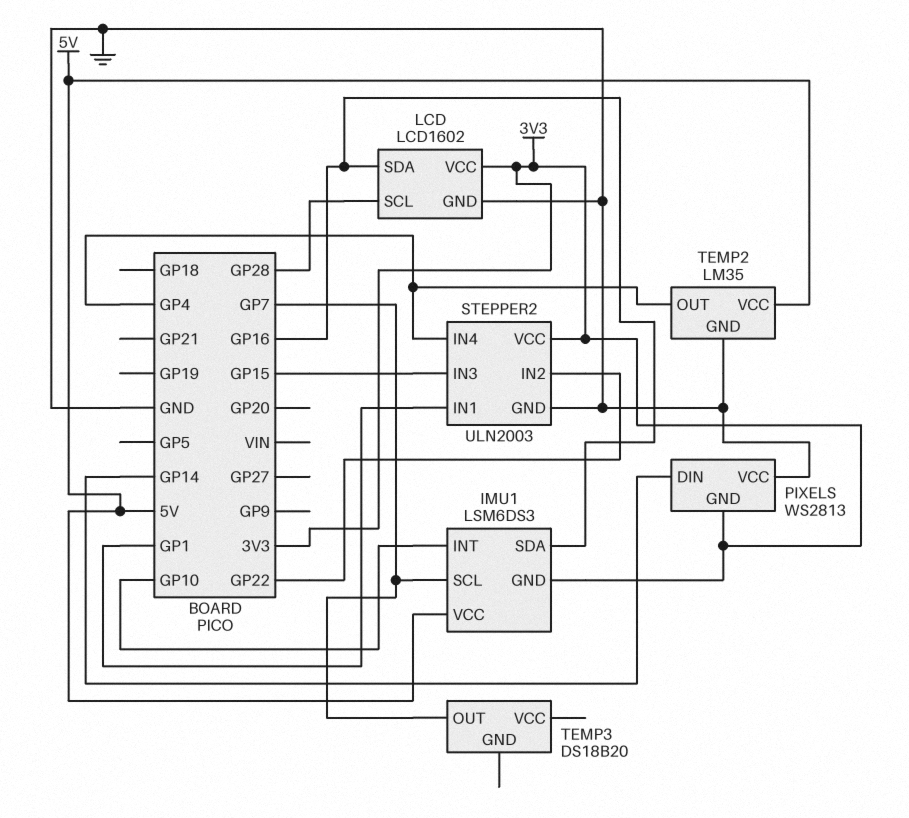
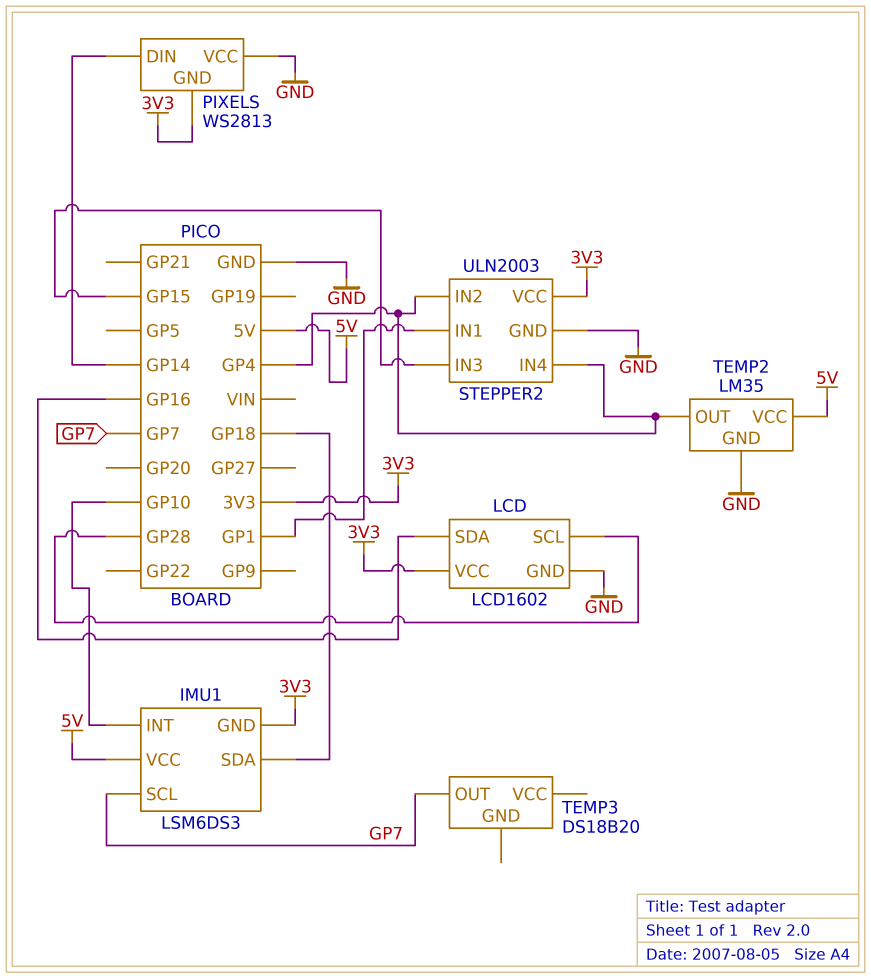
IMU1 pin SDA: GP16 -> GP18
STEPPER2 pin IN2: GP22 -> GP4

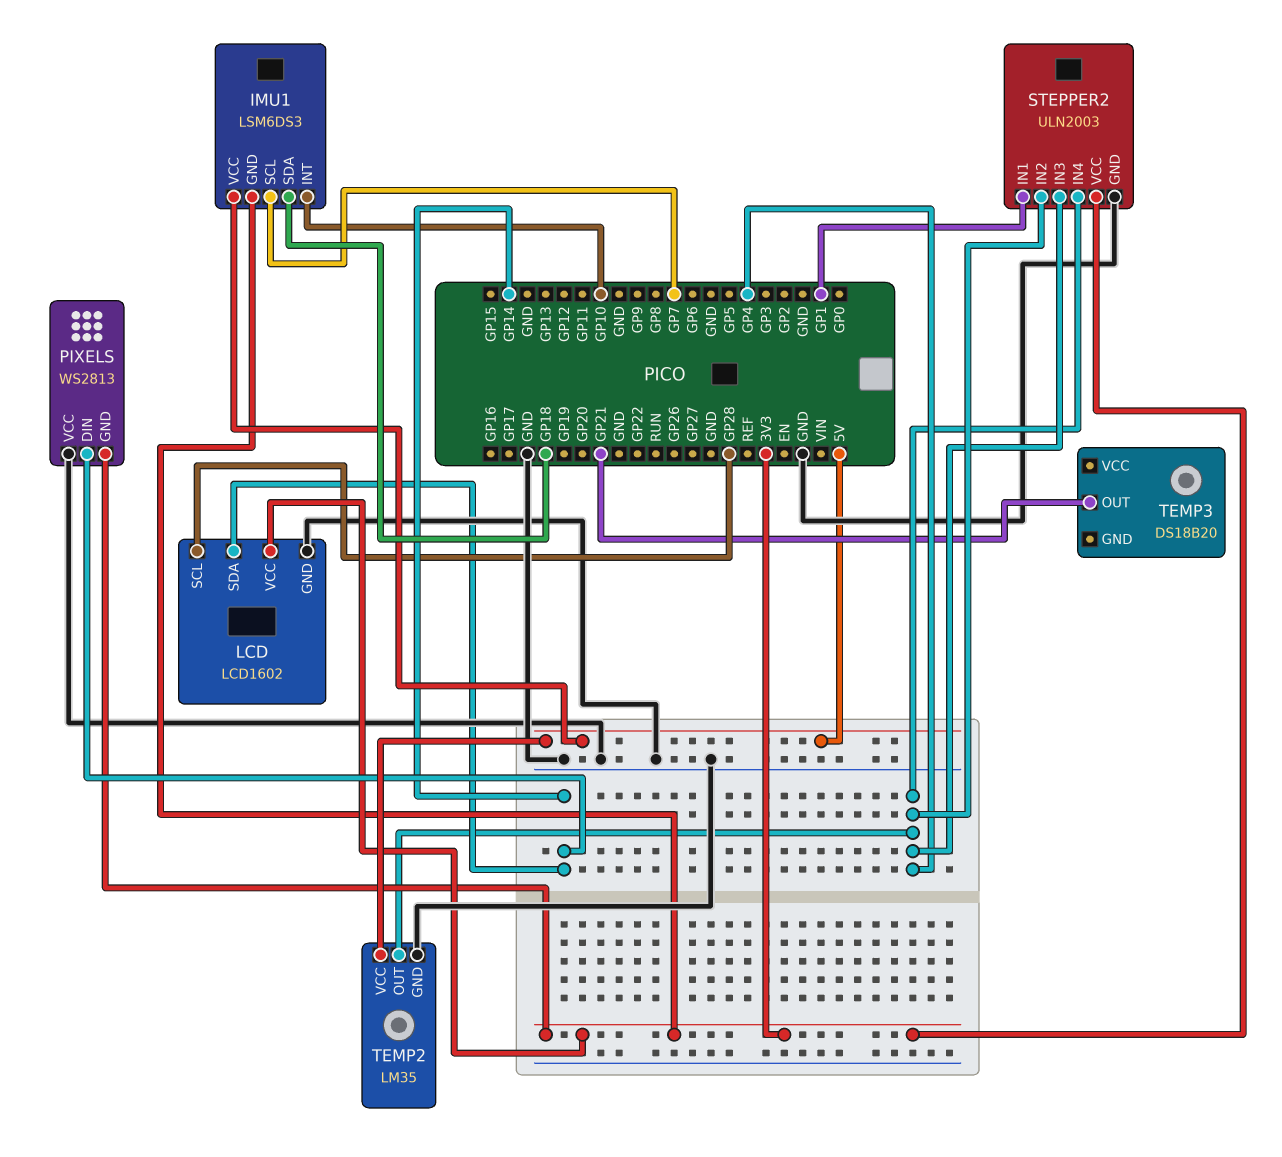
LCD pin SDA: GP16 -> GP14
STEPPER2 pin IN3: GP15 -> GP4
TEMP3 pin OUT: GP7 -> GP21

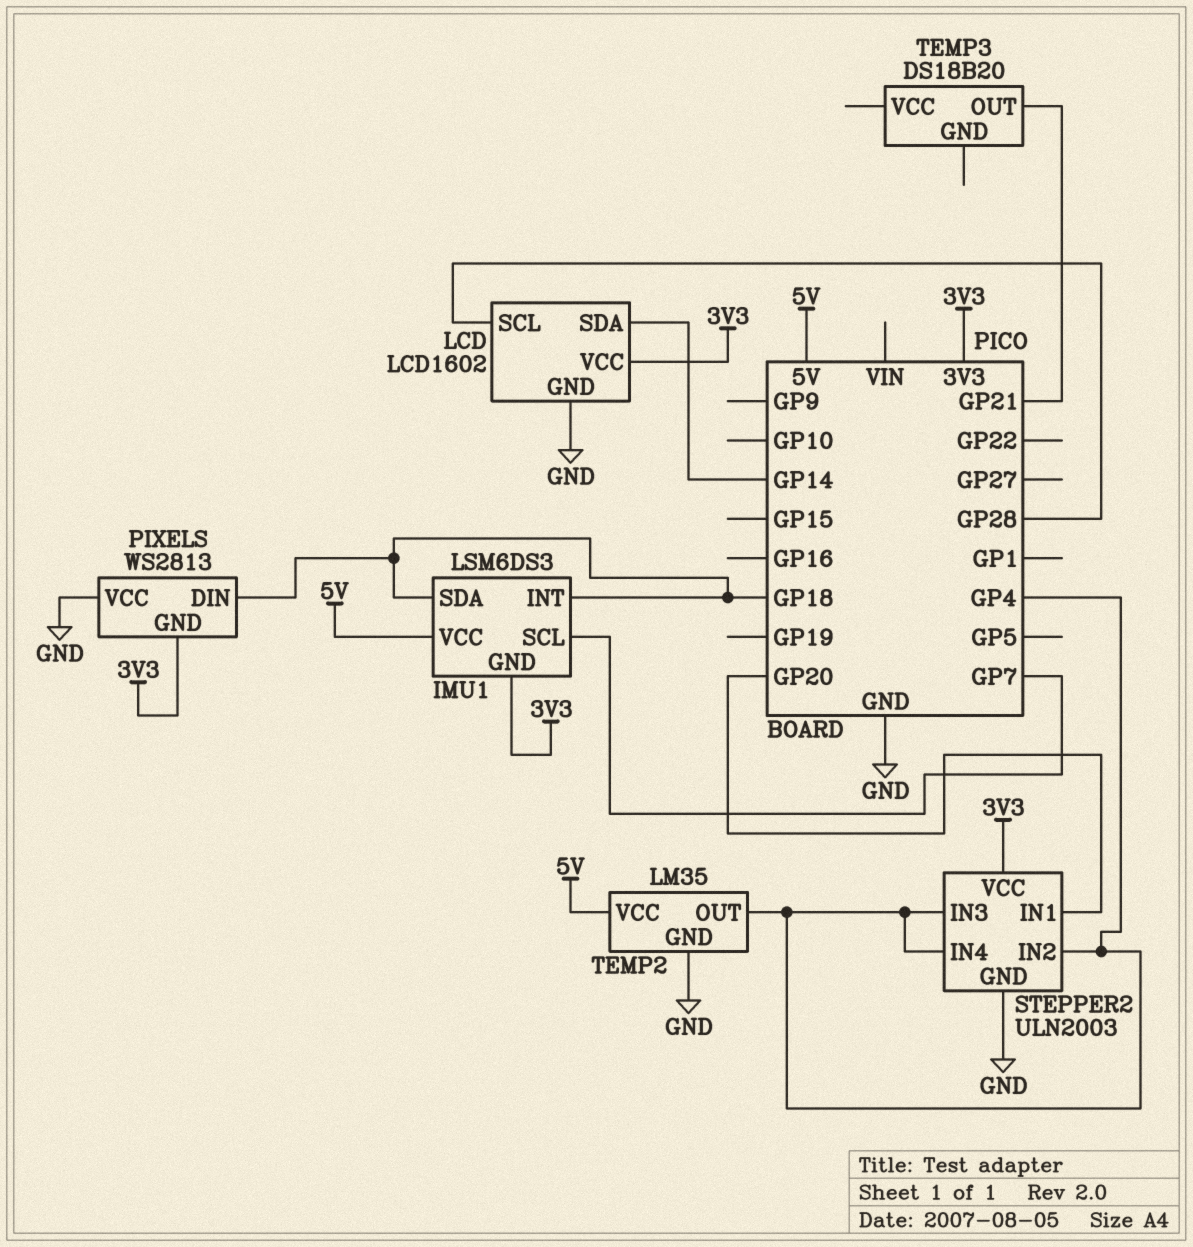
IMU1 pin INT: GP10 -> GP18
PIXELS pin DIN: GP14 -> GP18
STEPPER2 pin IN1: GP1 -> GP20

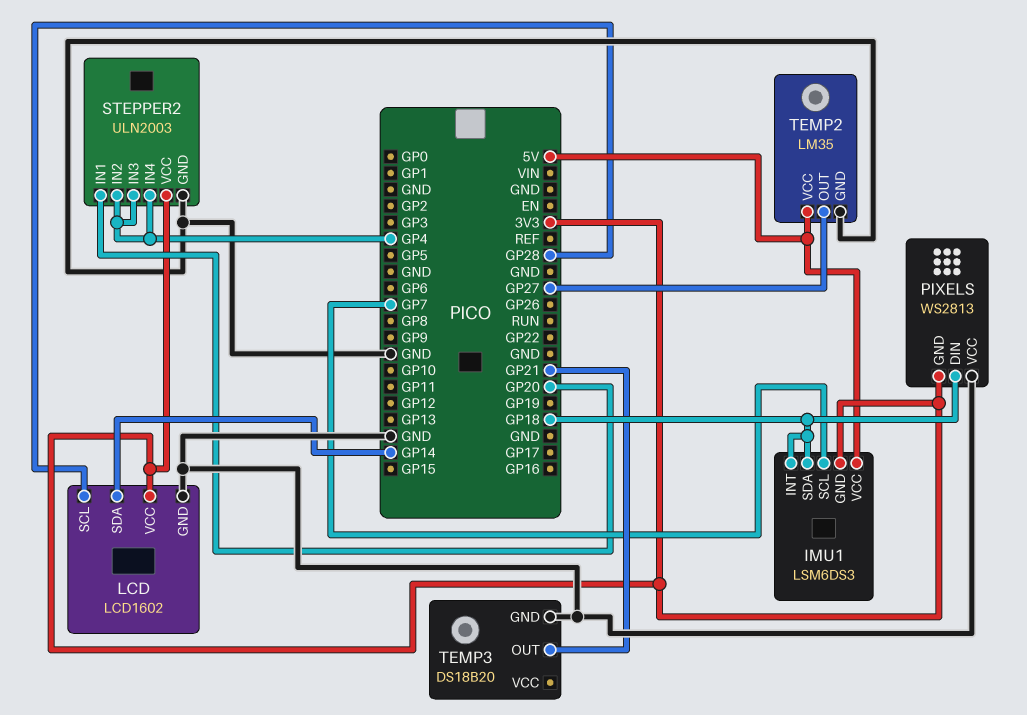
TEMP2 pin OUT: GP4 -> GP27
TEMP3 pin GND: none -> GND

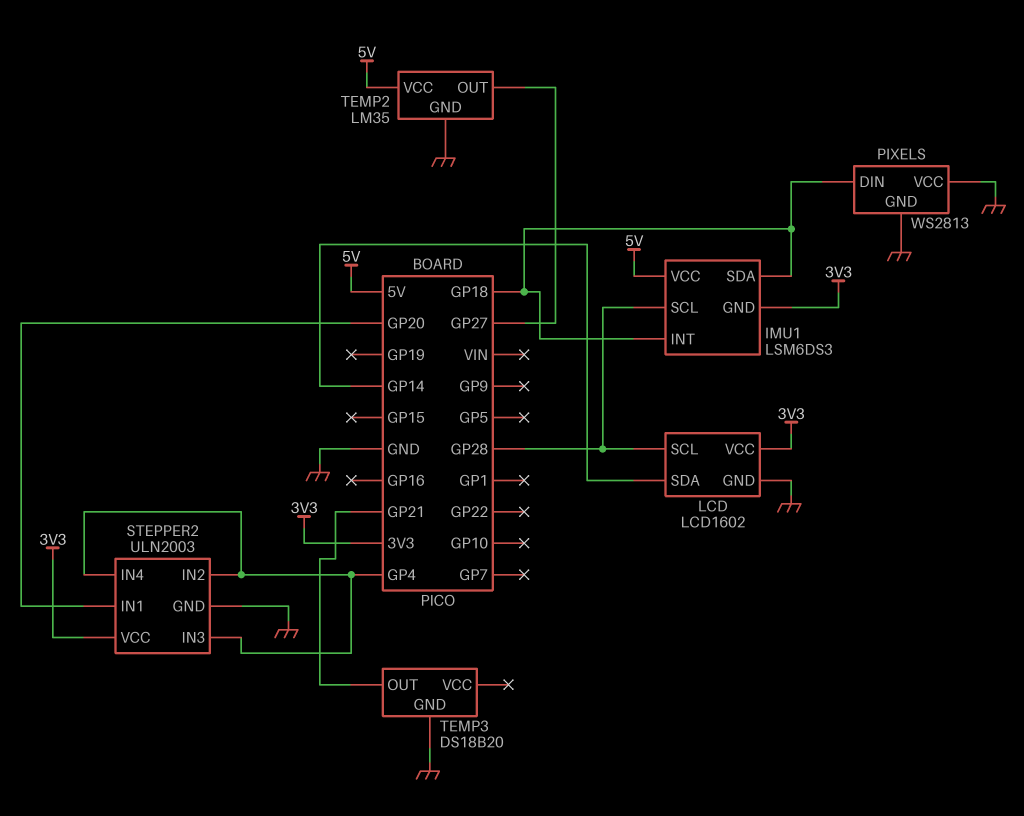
IMU1 pin SCL: GP7 -> GP28
PIXELS pin GND: 3V3 -> GND

